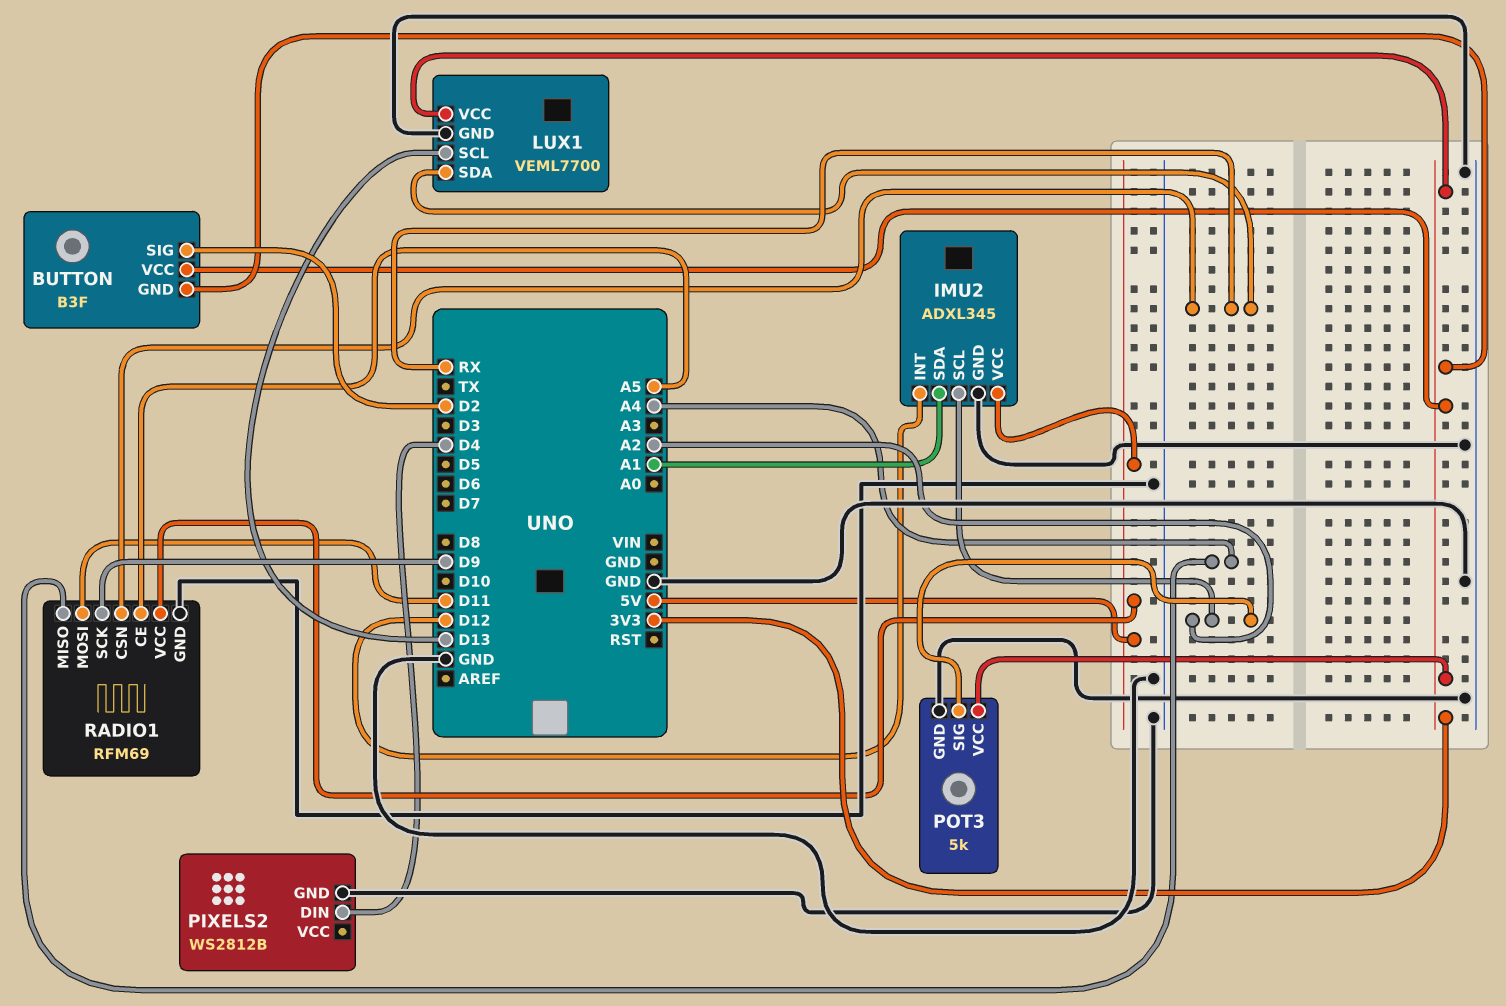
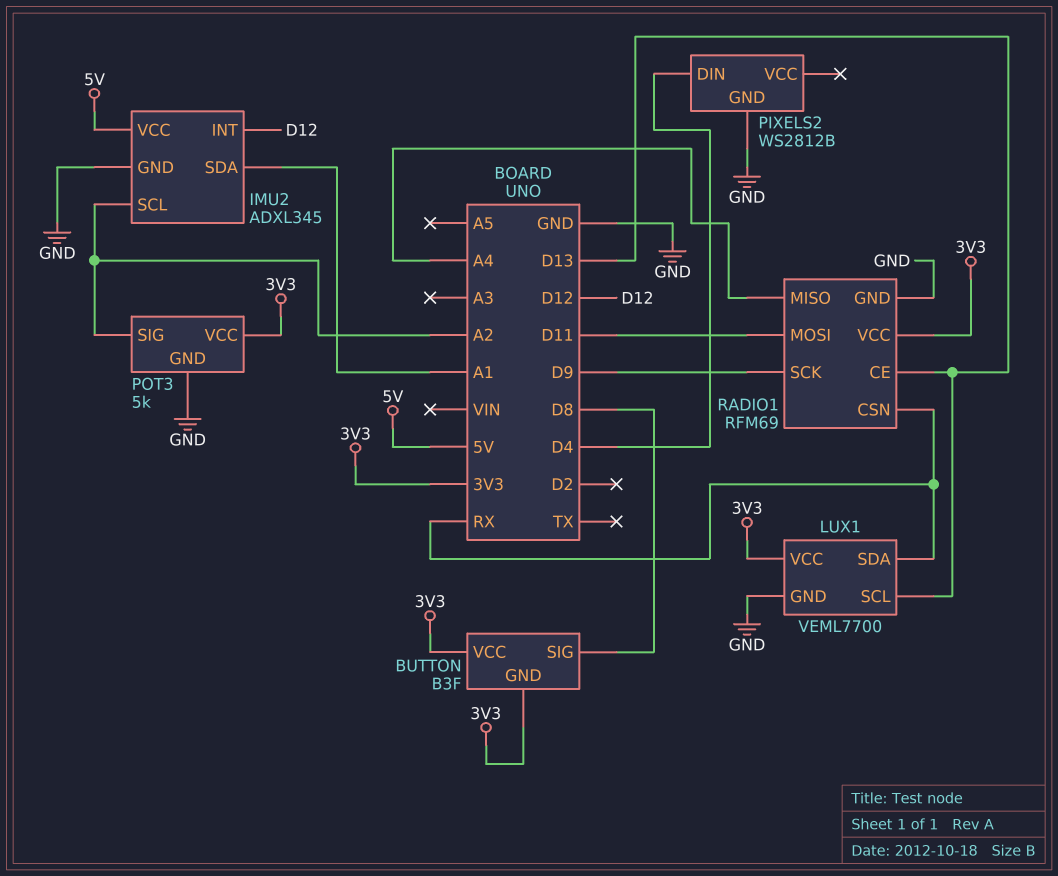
BUTTON pin SIG: D2 -> D8
RADIO1 pin CE: A5 -> D13
RADIO1 pin VCC: 5V -> 3V3

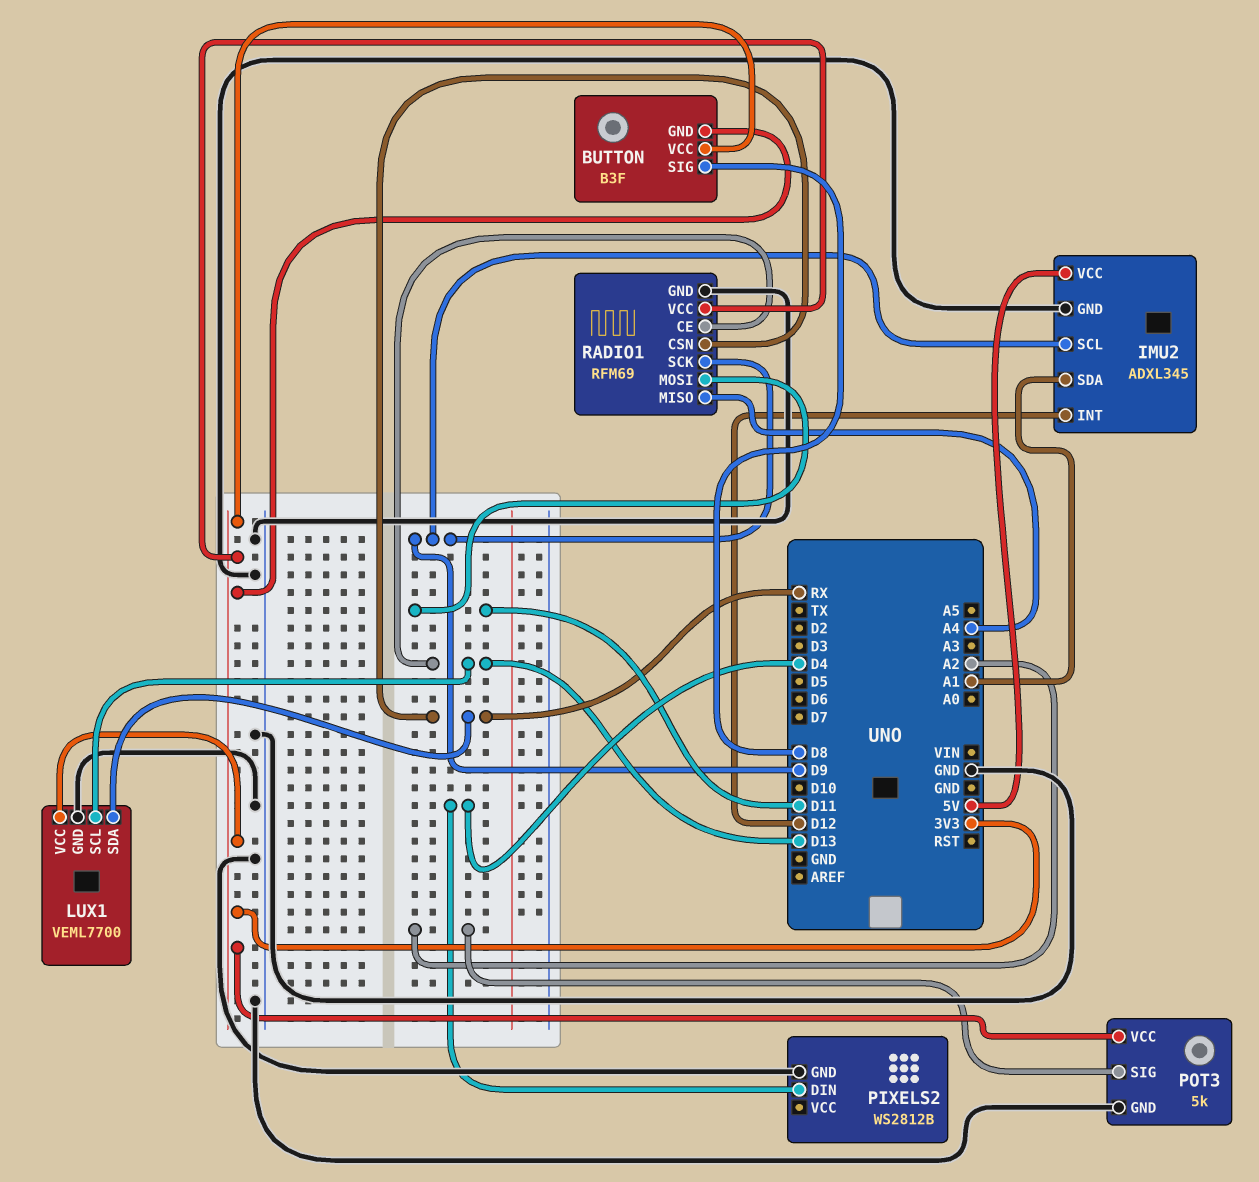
IMU2 pin SCL: A2 -> D9

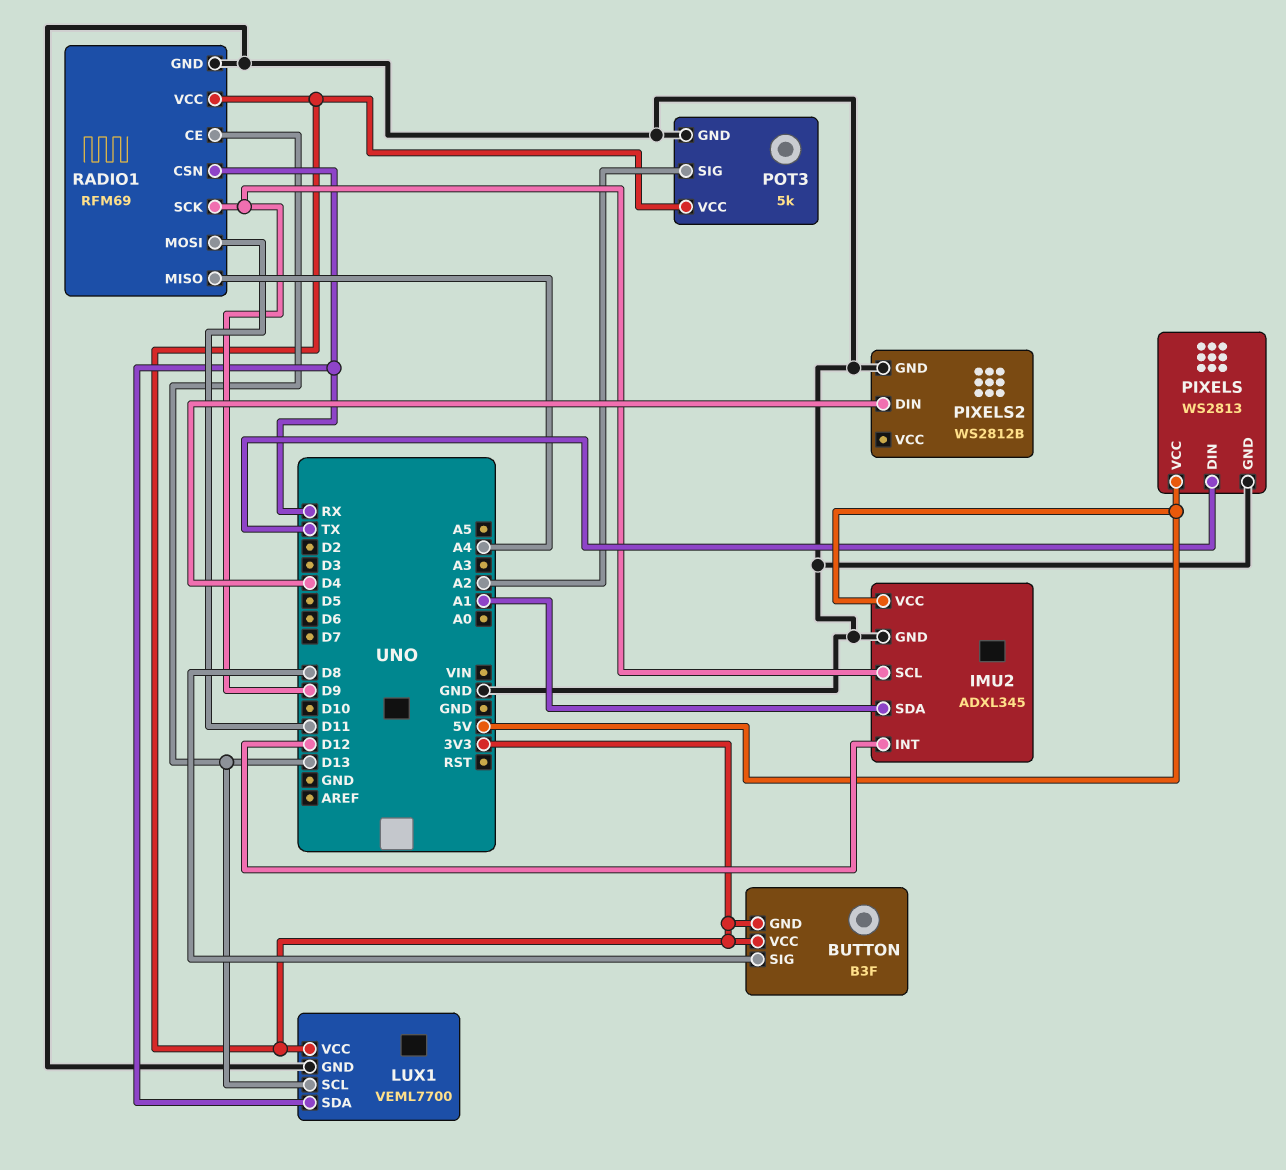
PIXELS: none -> WS2813
PIXELS pin DIN: none -> TX
PIXELS pin GND: none -> GND
PIXELS pin VCC: none -> 5V

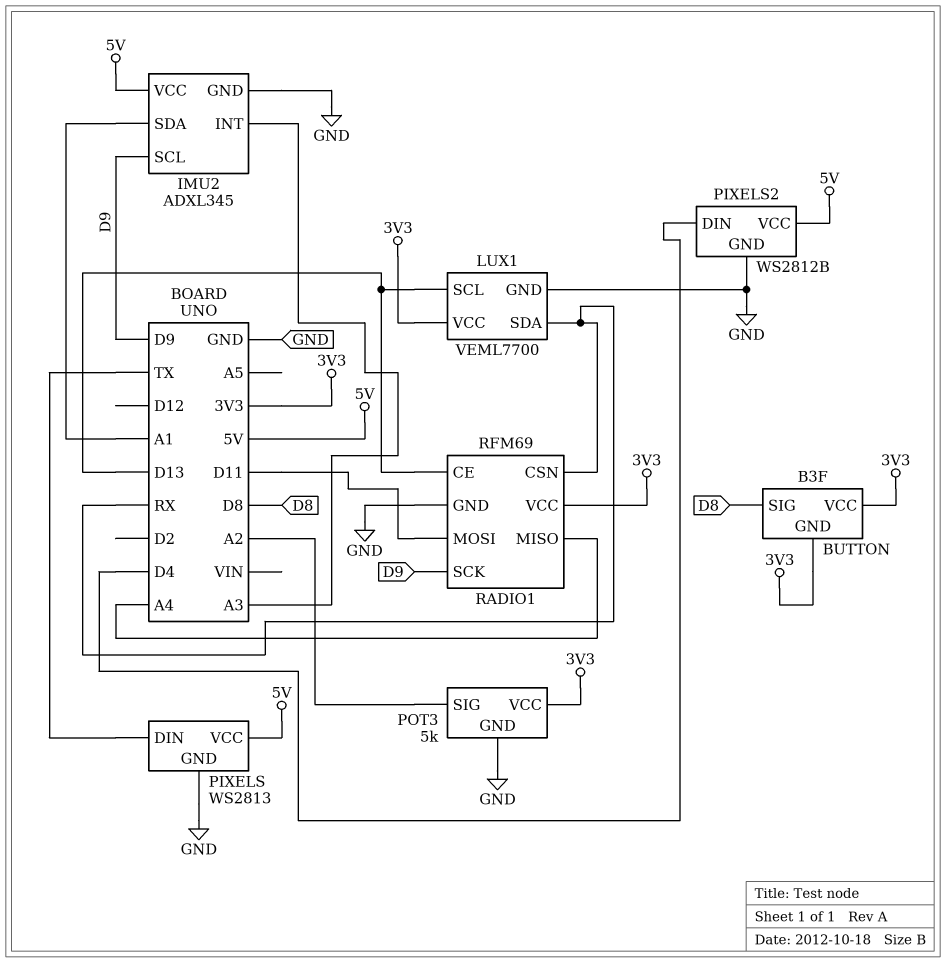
IMU2 pin INT: D12 -> A3
PIXELS2 pin VCC: none -> 5V

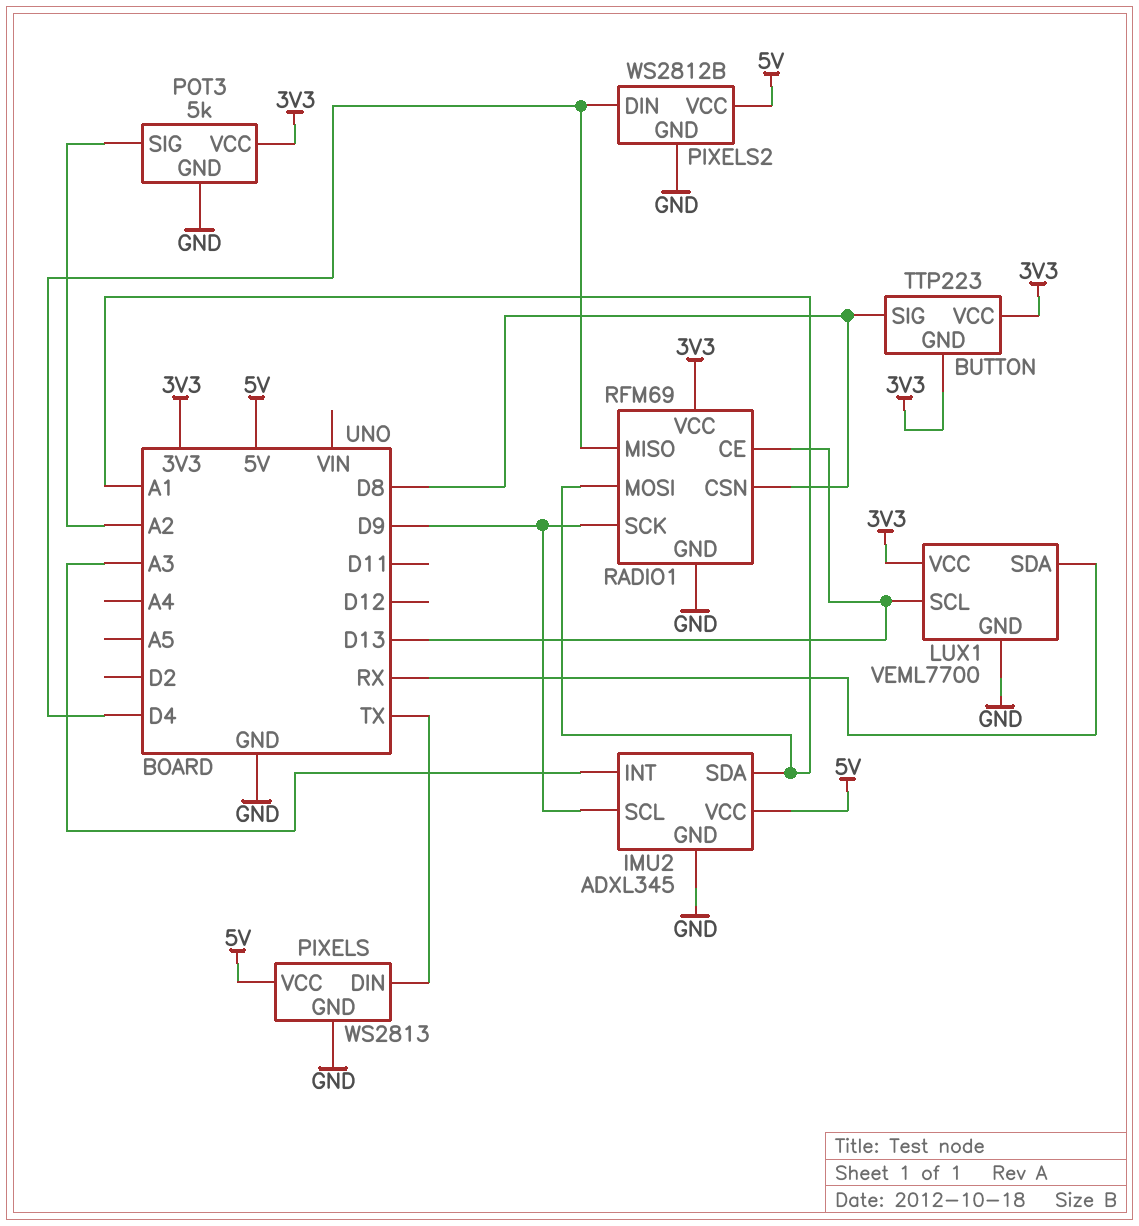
BUTTON: B3F -> TTP223
RADIO1 pin CSN: RX -> D8
RADIO1 pin MISO: A4 -> D4
RADIO1 pin MOSI: D11 -> A1

